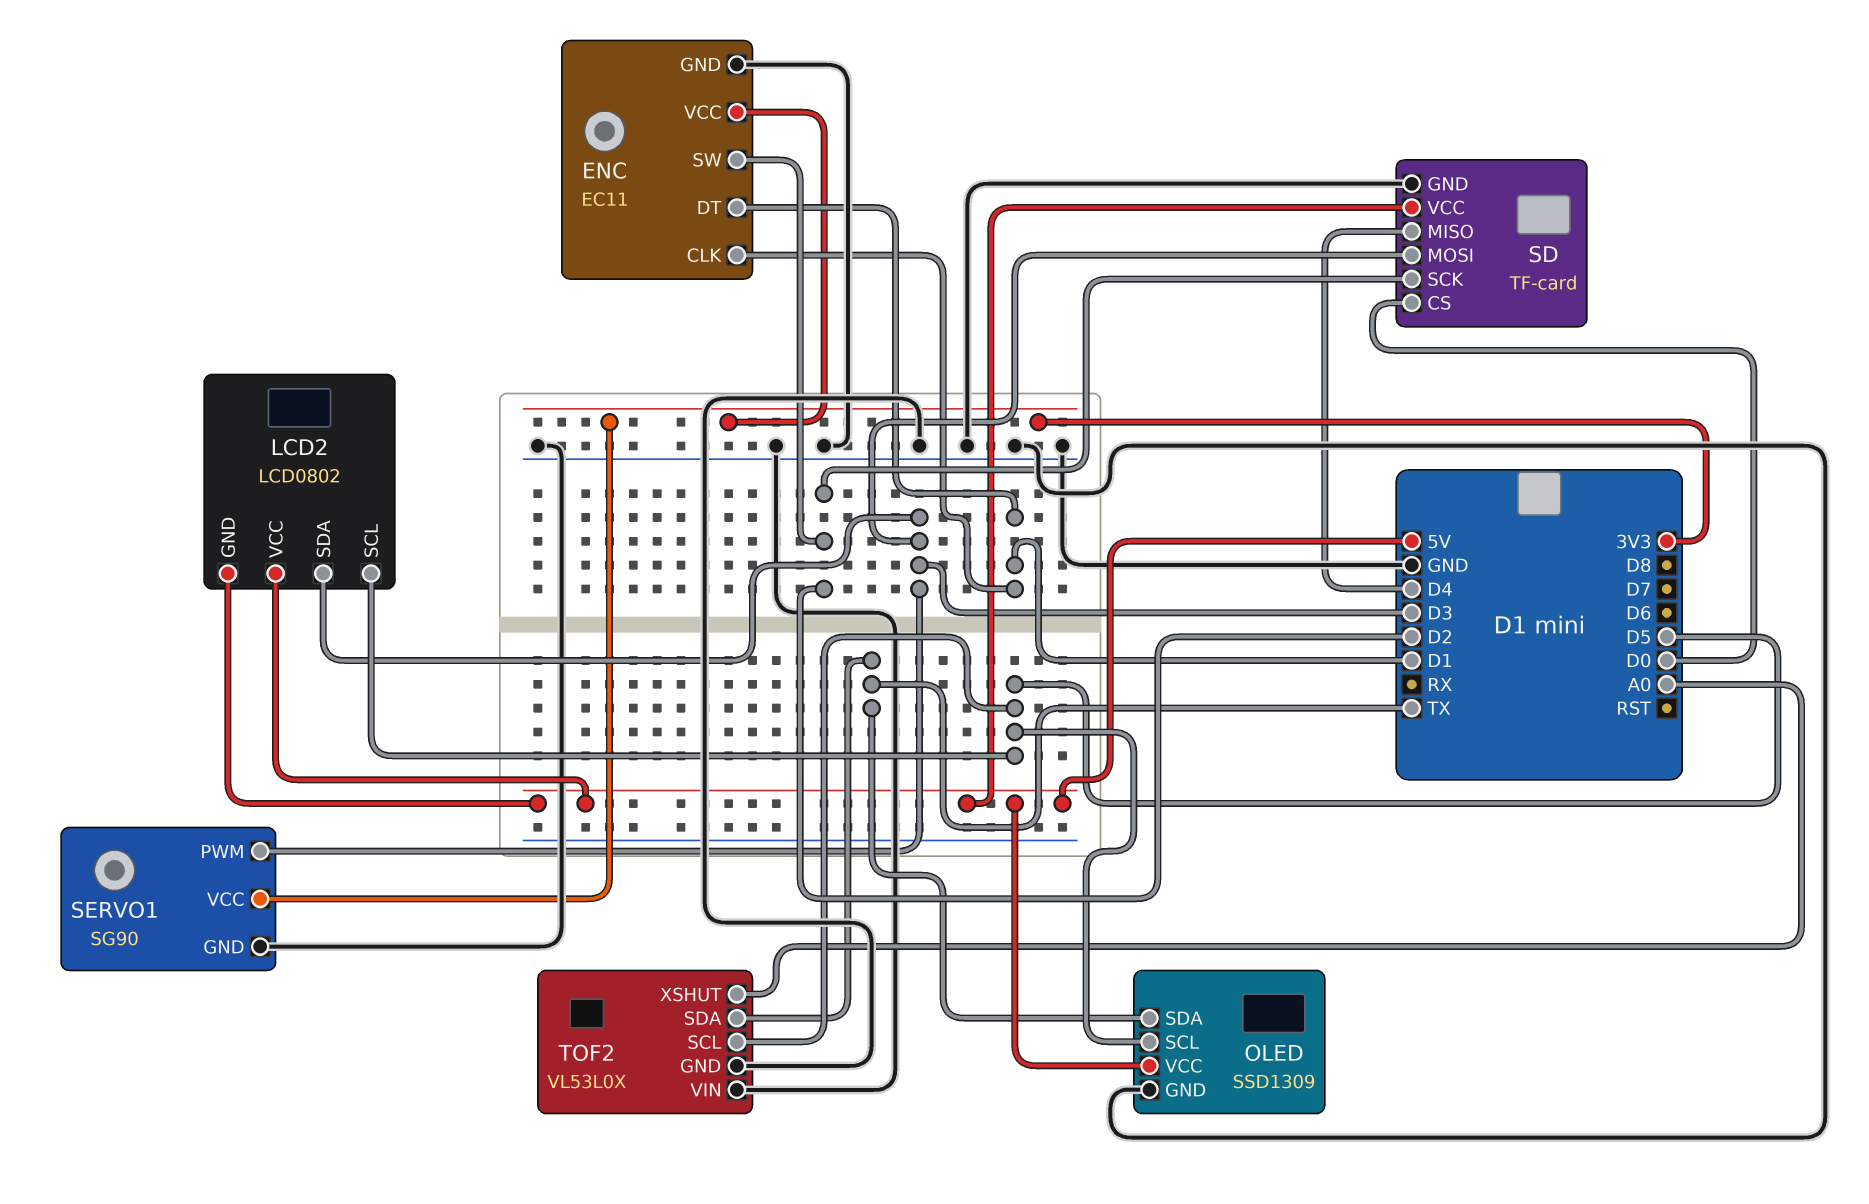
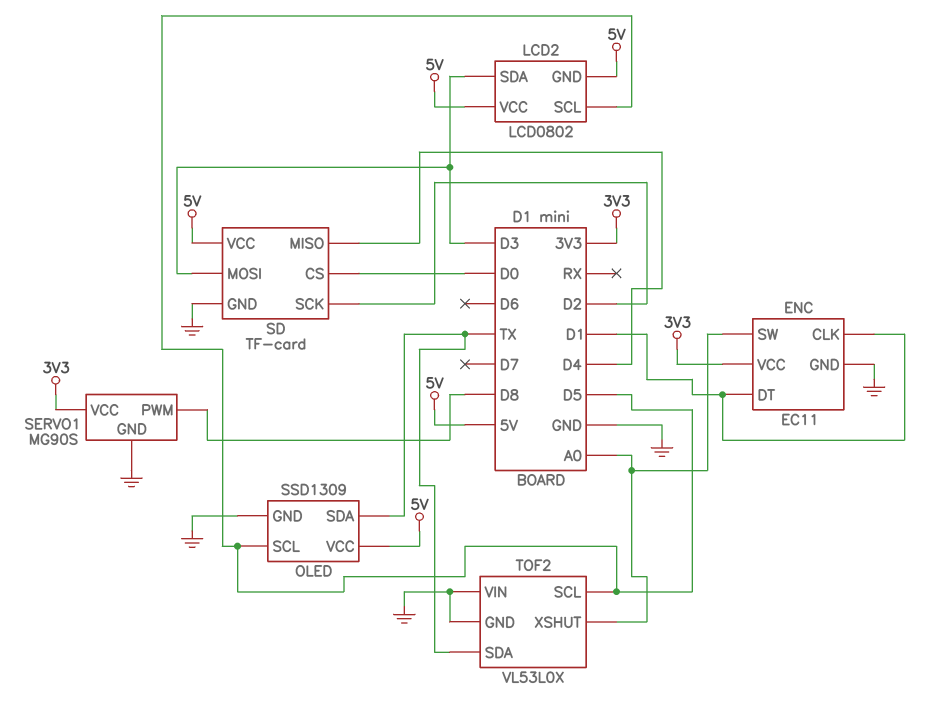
ENC pin SW: D2 -> A0
SERVO1: SG90 -> MG90S
SERVO1 pin PWM: D3 -> D8

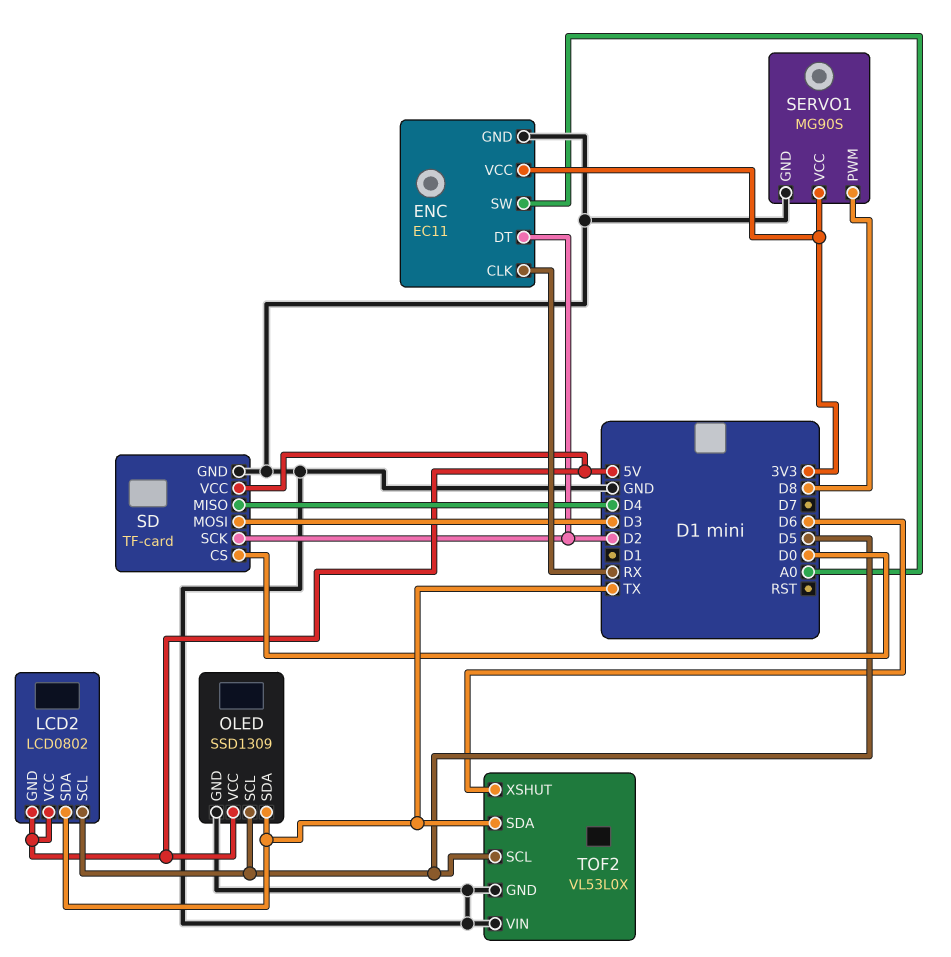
ENC pin CLK: D1 -> RX
ENC pin DT: D1 -> D2
LCD2 pin SDA: D3 -> TX
TOF2 pin XSHUT: A0 -> D6

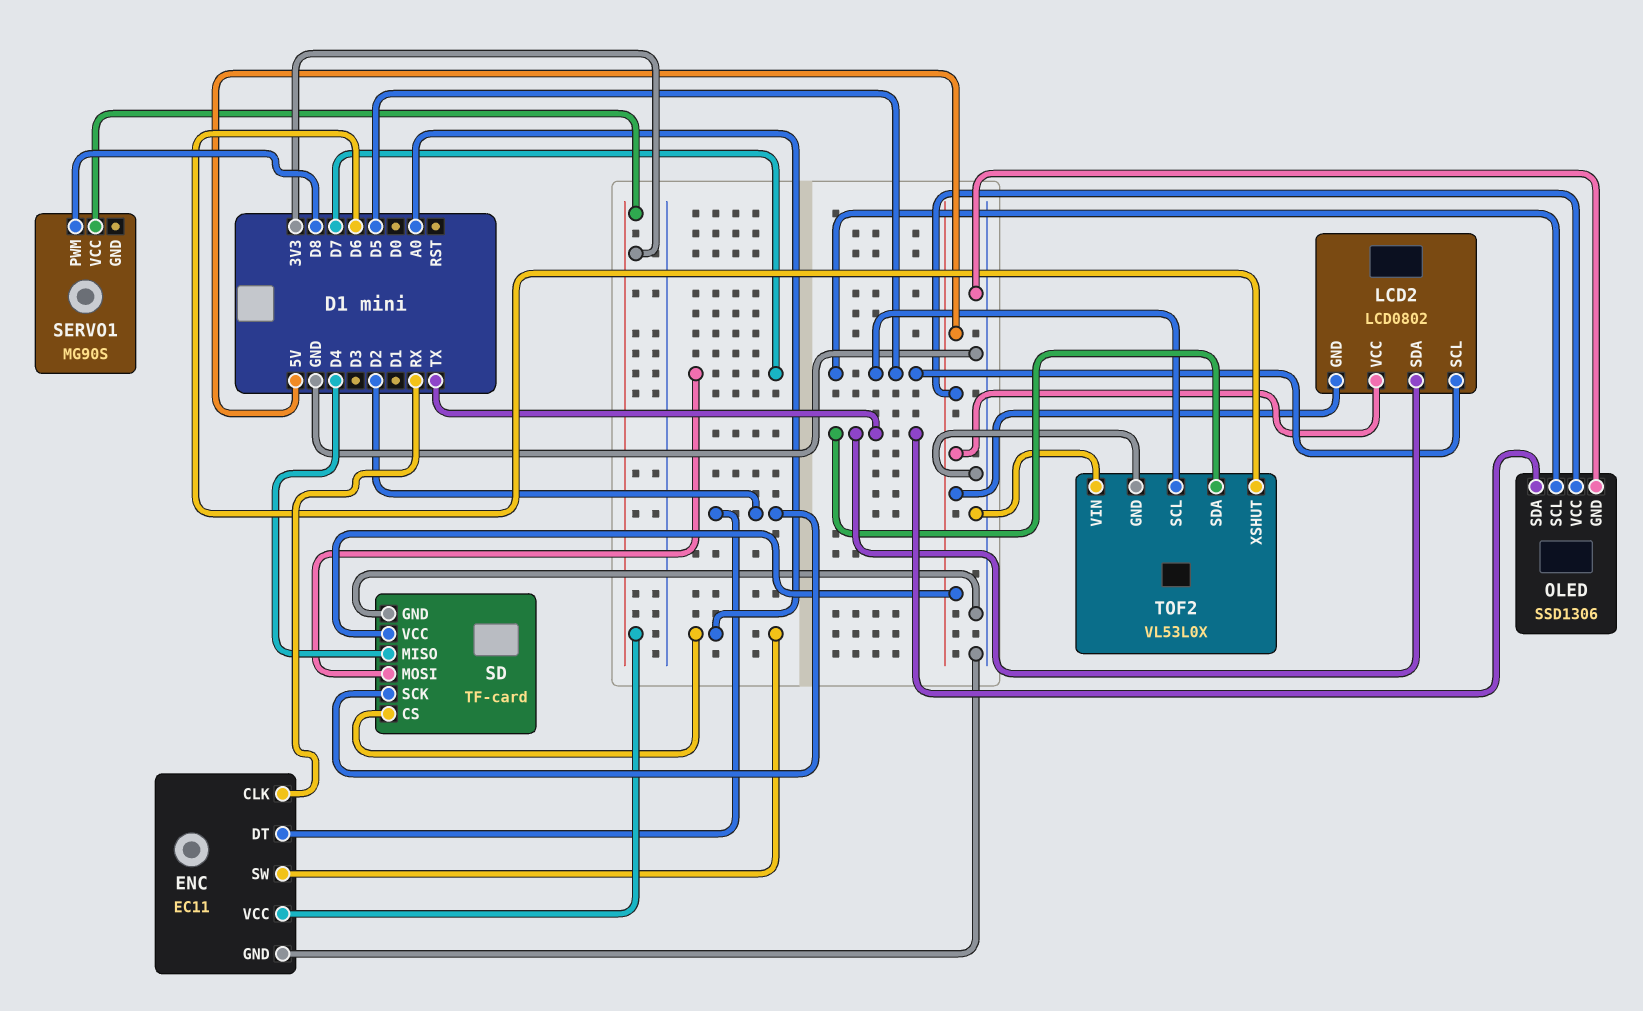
OLED: SSD1309 -> SSD1306
SD pin CS: D0 -> A0
SD pin MOSI: D3 -> D7
SERVO1 pin GND: GND -> none

